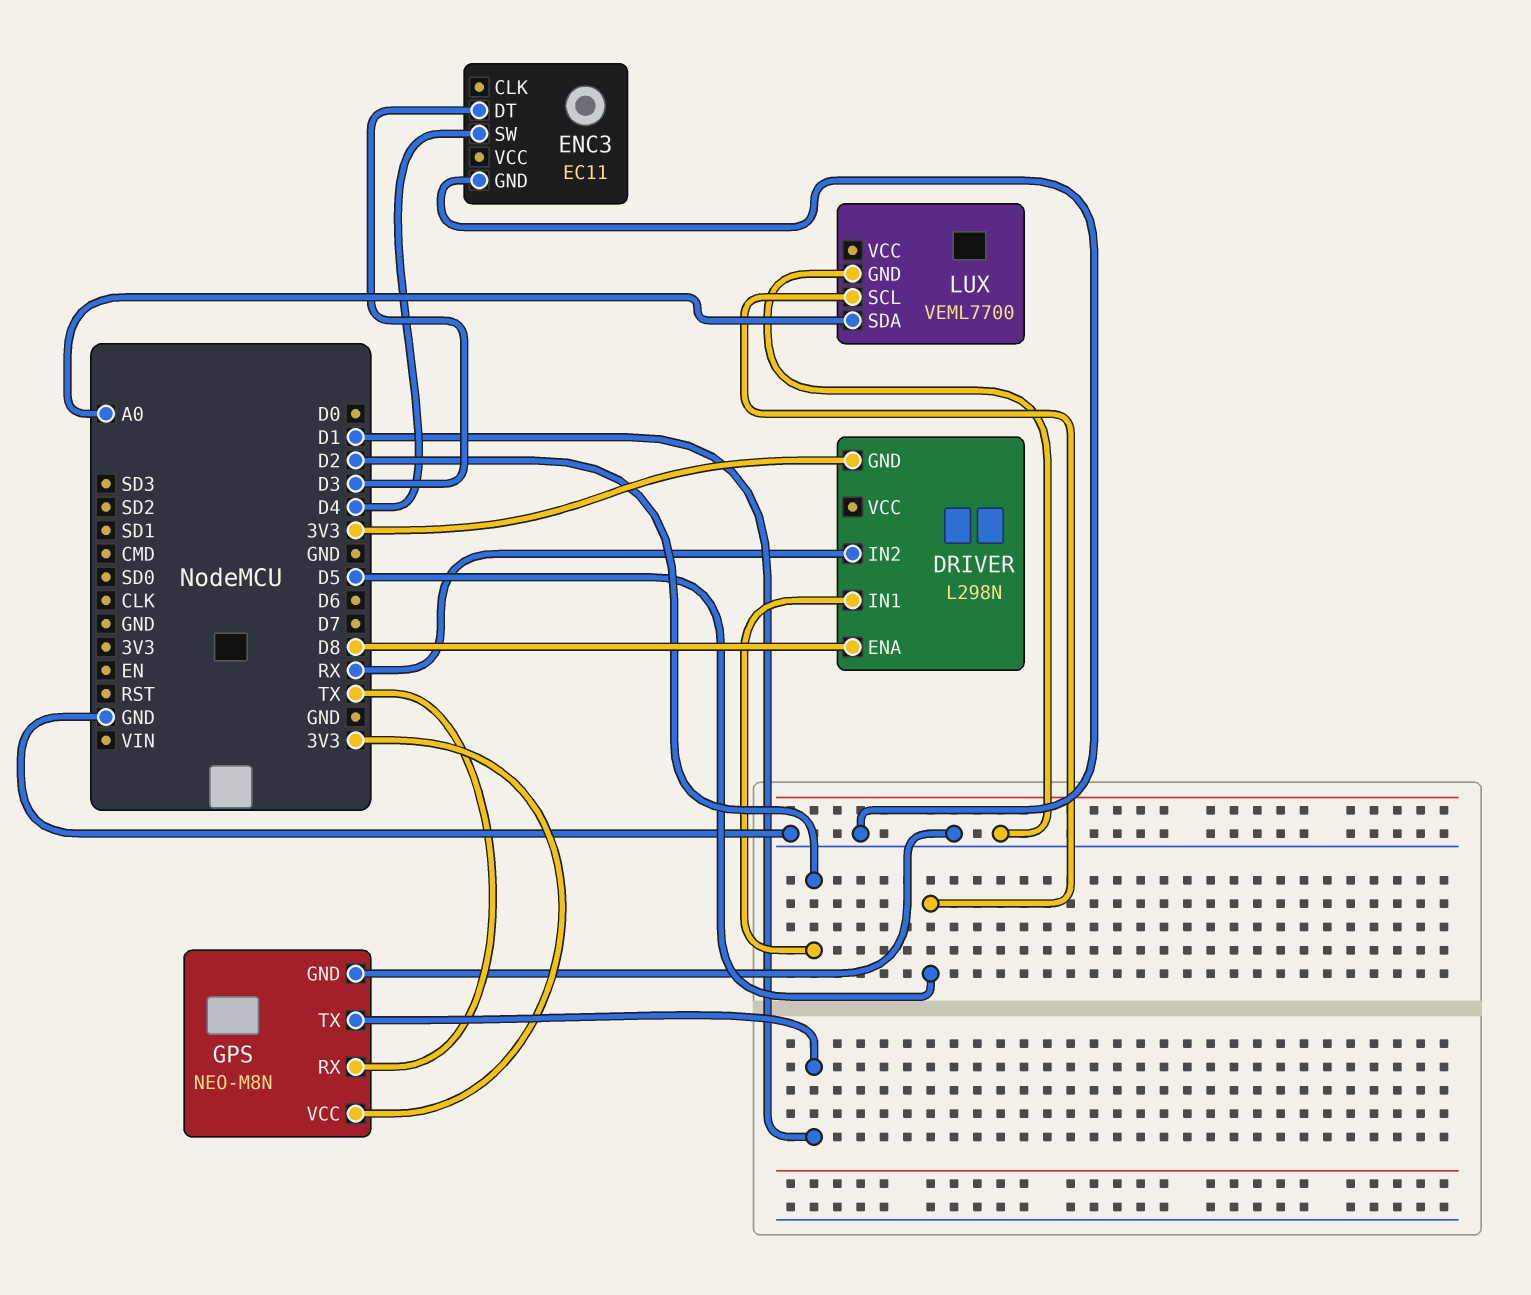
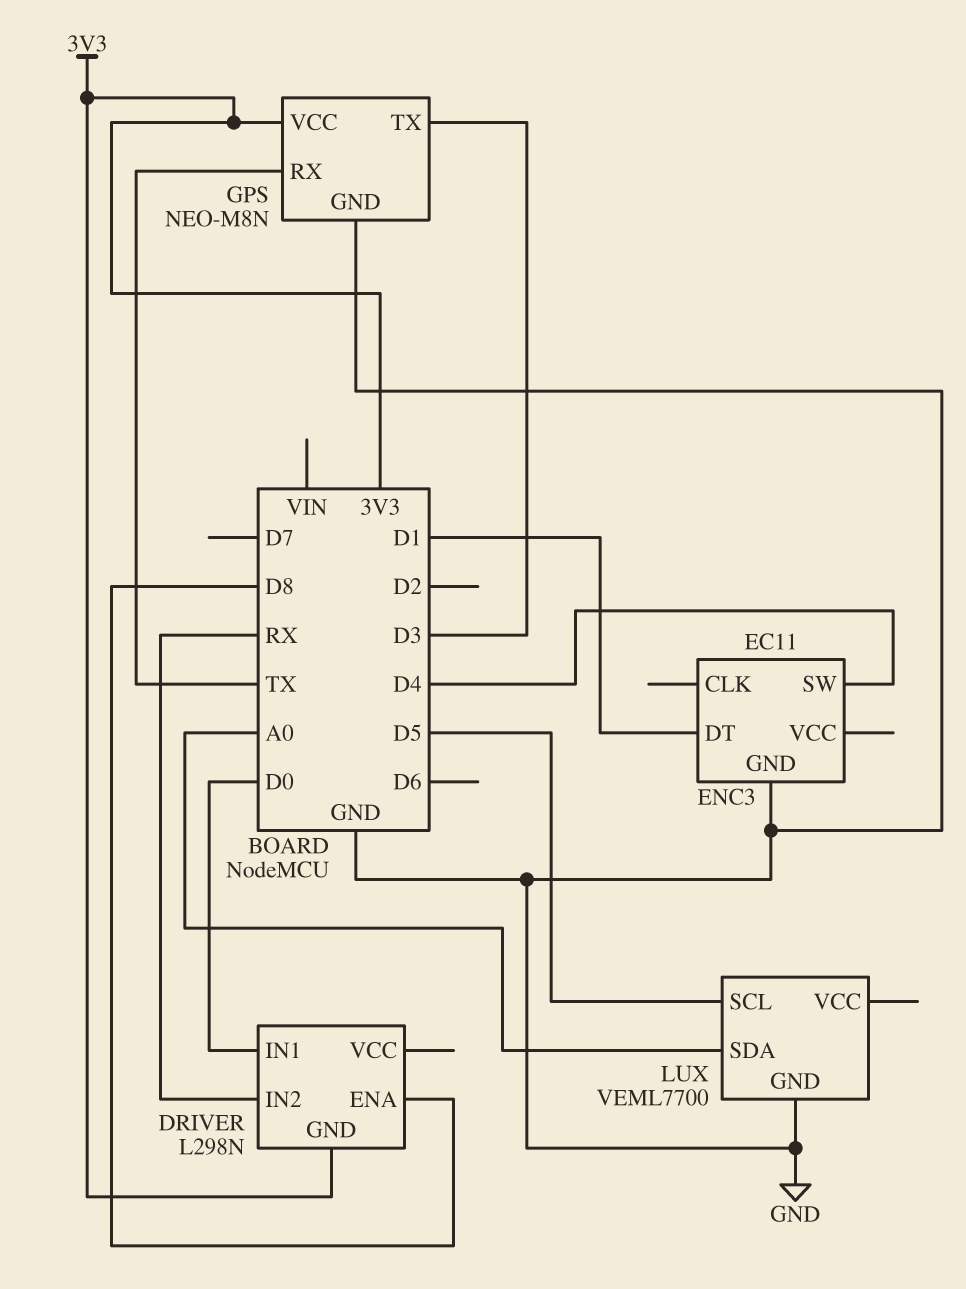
DRIVER pin IN1: D2 -> D0
ENC3 pin DT: D3 -> D1
GPS pin TX: D1 -> D3

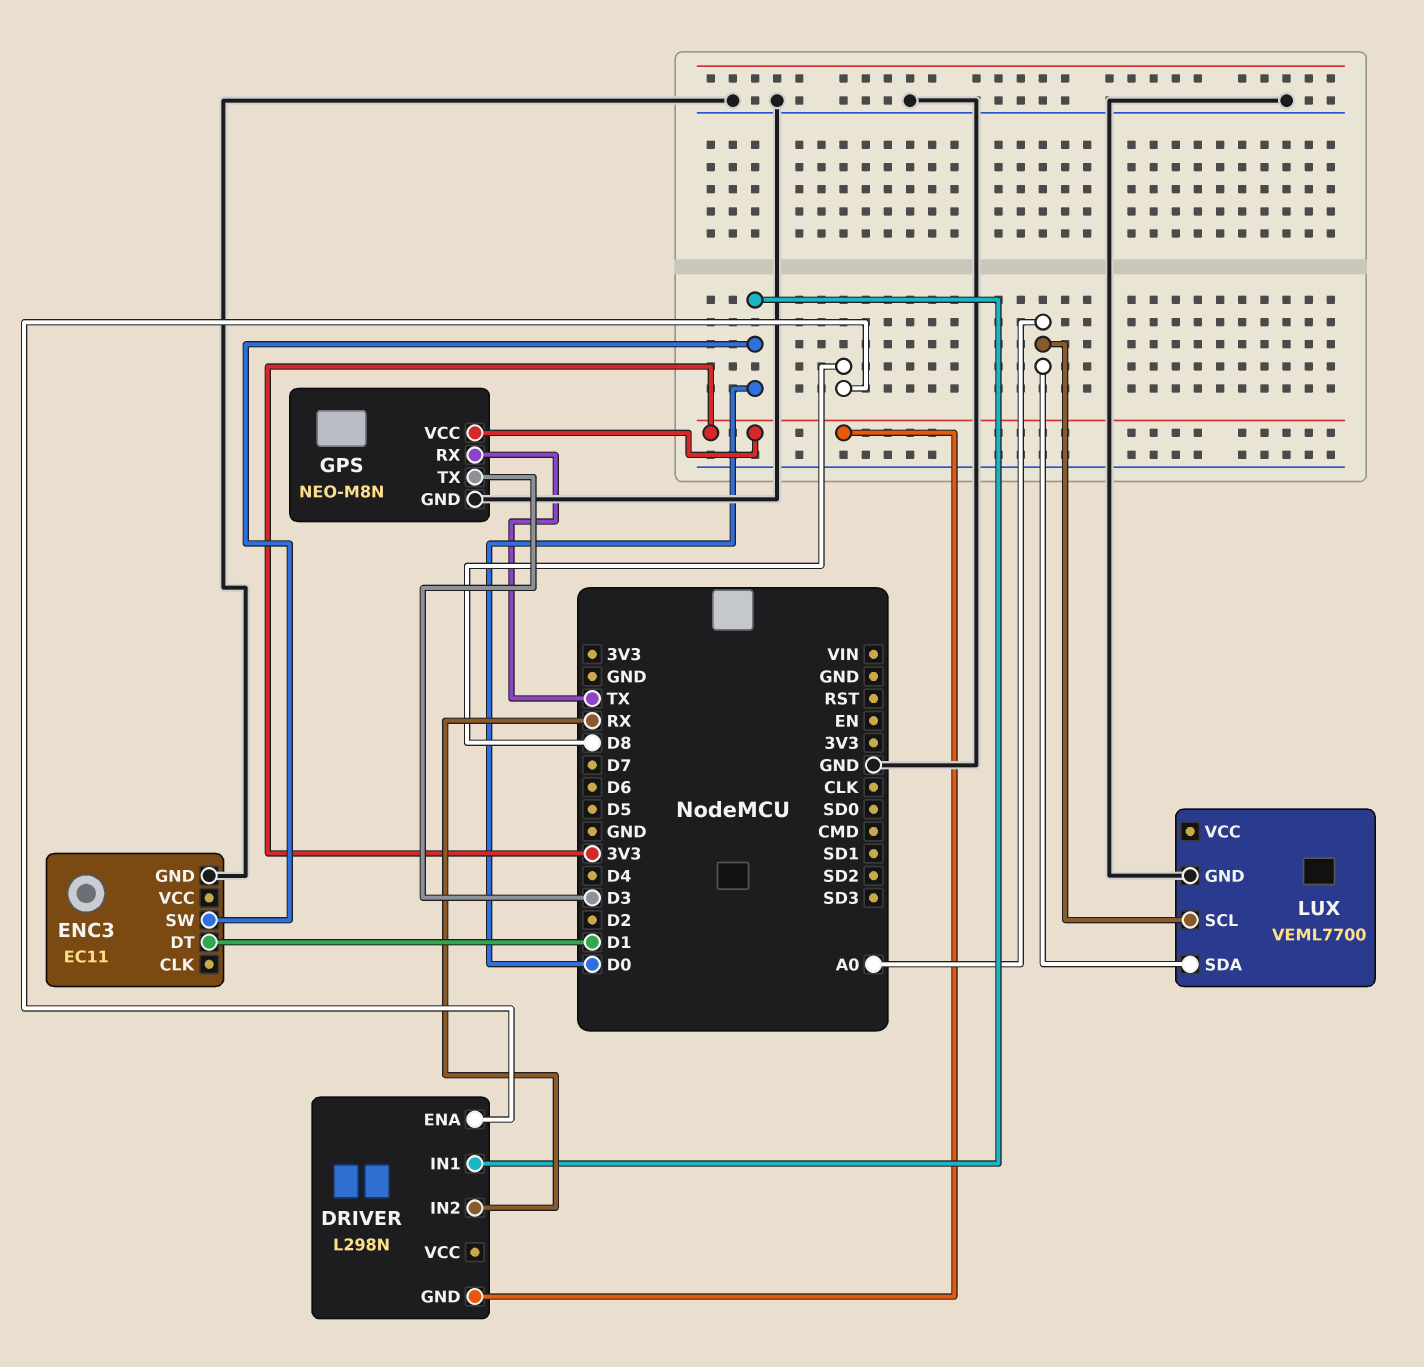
ENC3 pin SW: D4 -> D0
LUX pin SCL: D5 -> A0

